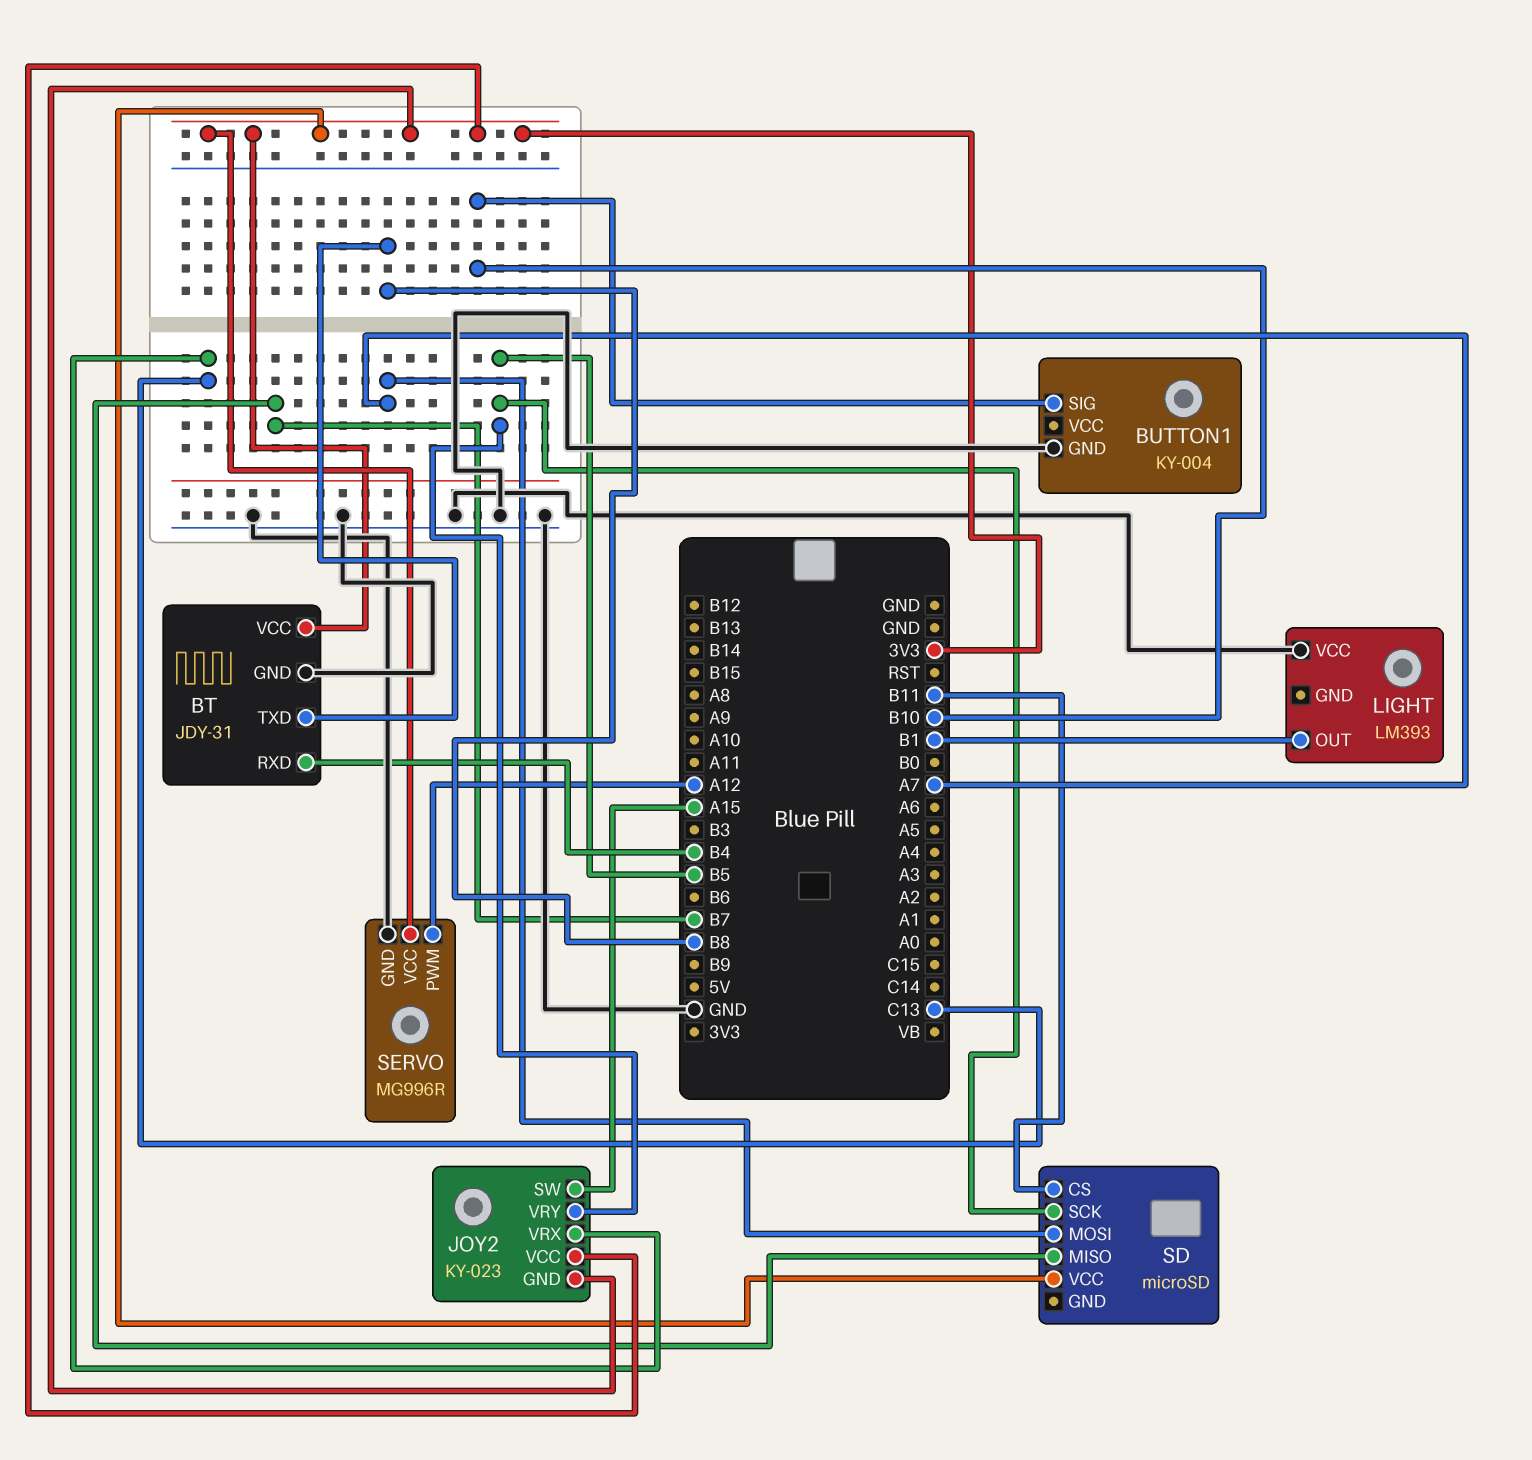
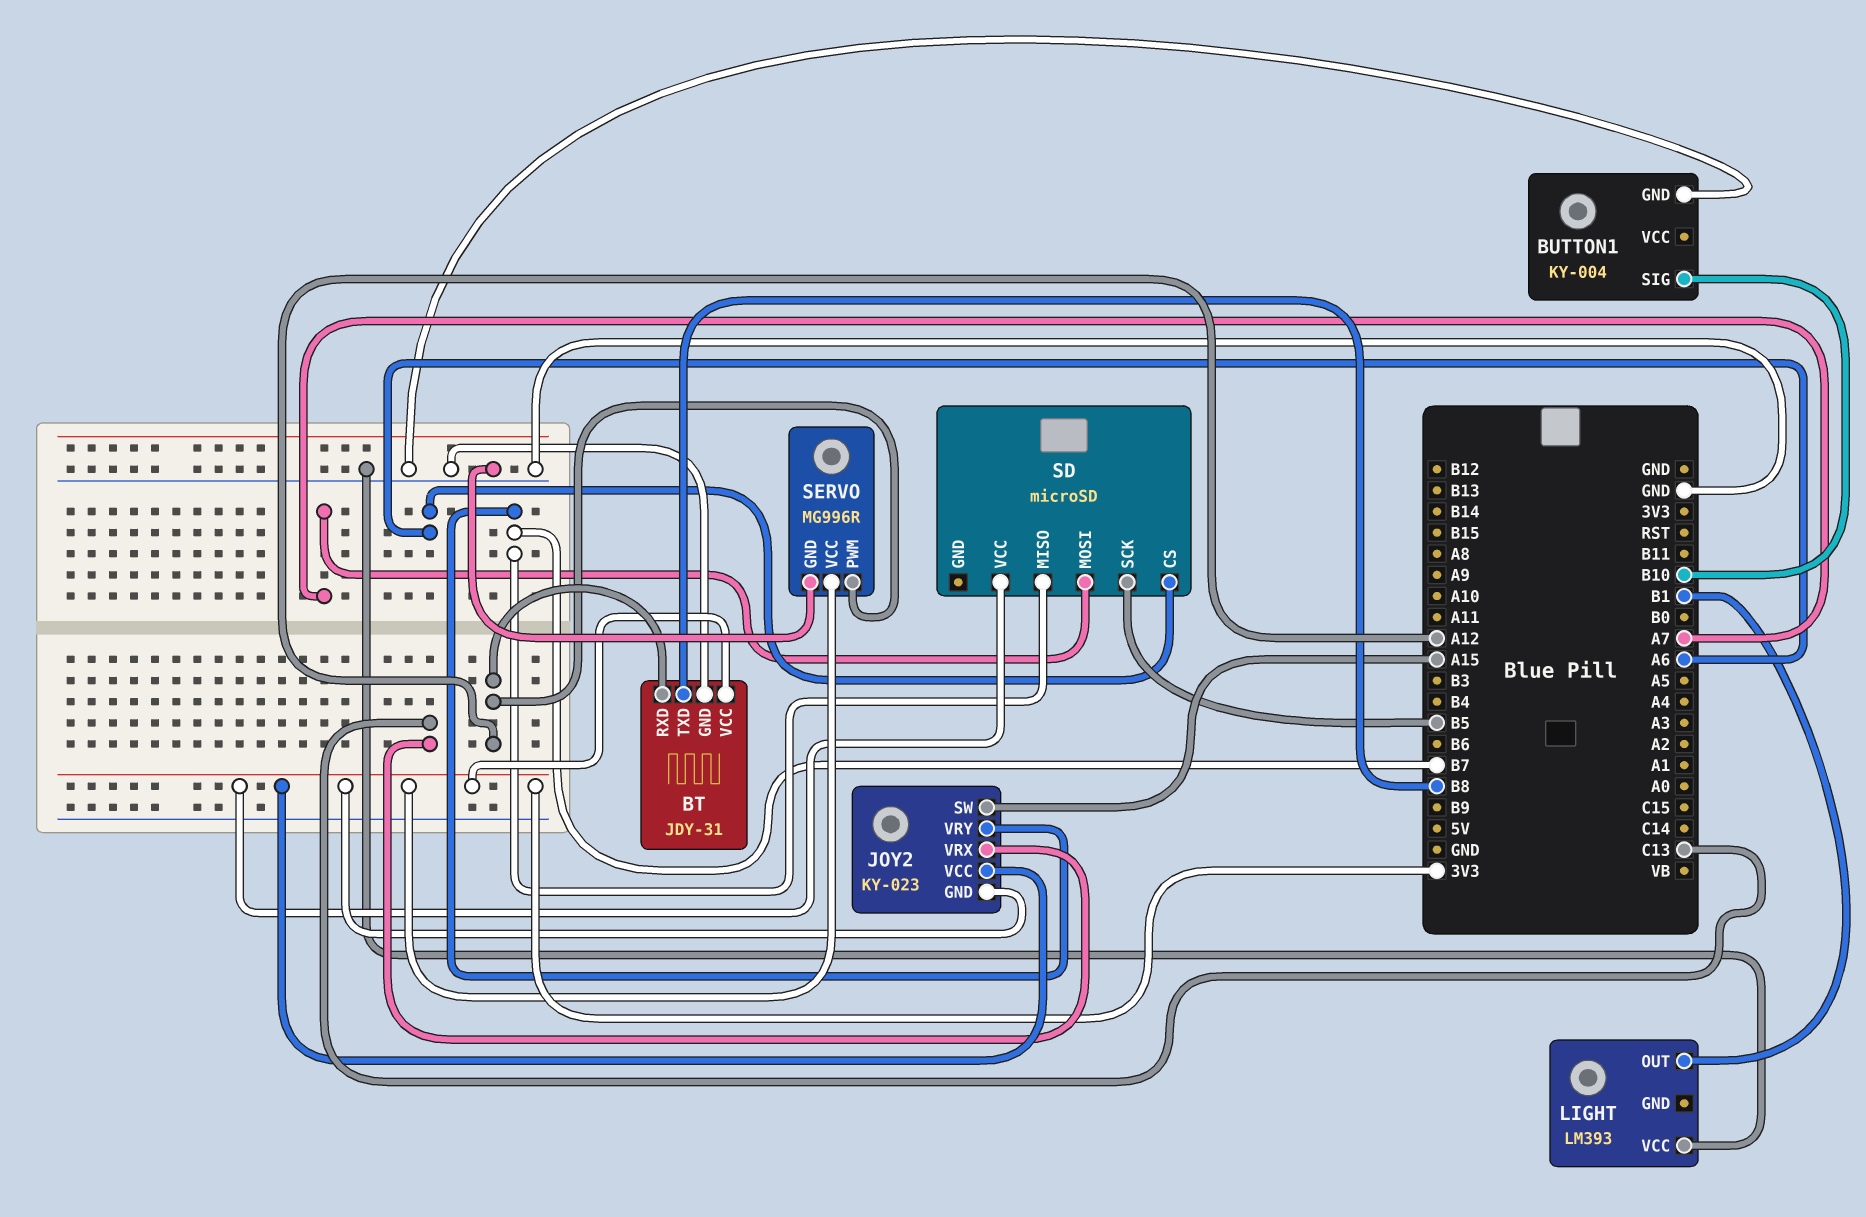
BT pin RXD: B4 -> A12
JOY2 pin VRY: B5 -> B7
SD pin CS: B11 -> A6

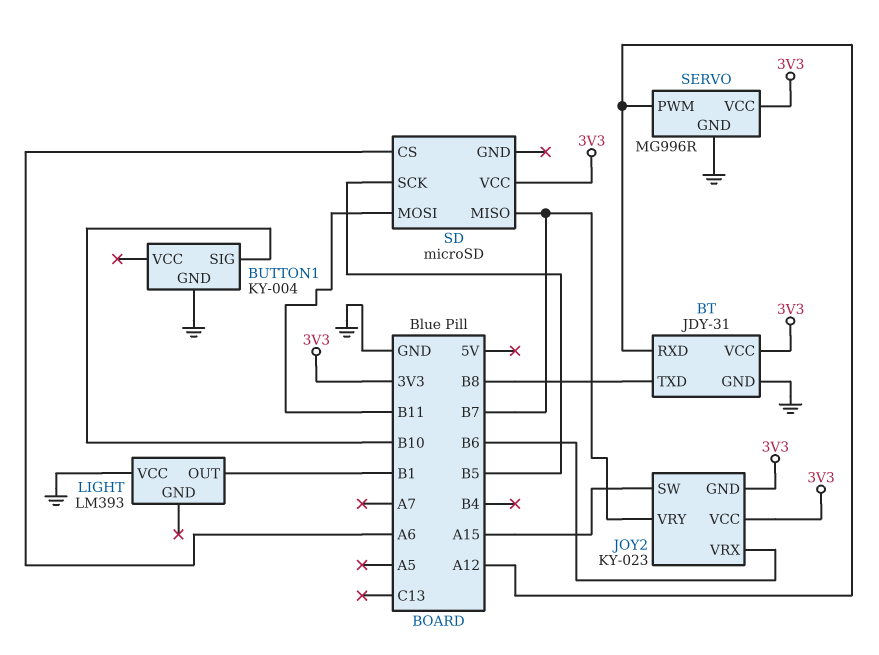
JOY2 pin VRX: C13 -> B6
SD pin MOSI: A7 -> B11

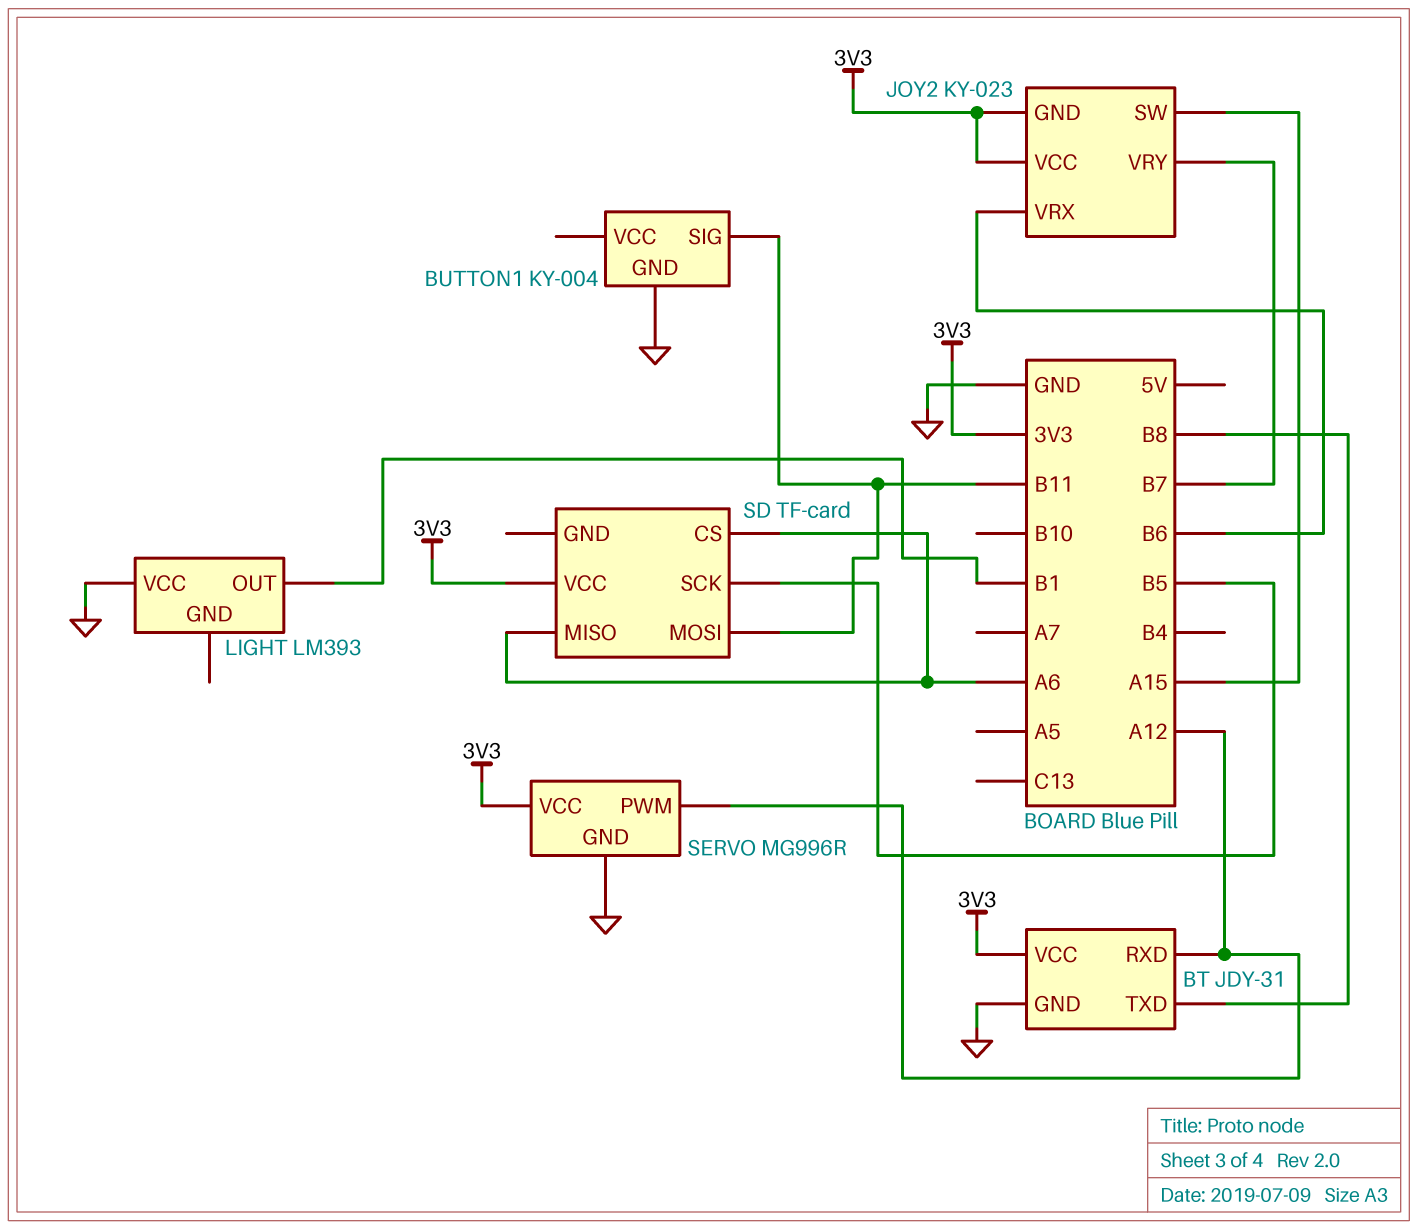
BUTTON1 pin SIG: B10 -> B11
SD: microSD -> TF-card
SD pin MISO: B7 -> A6

